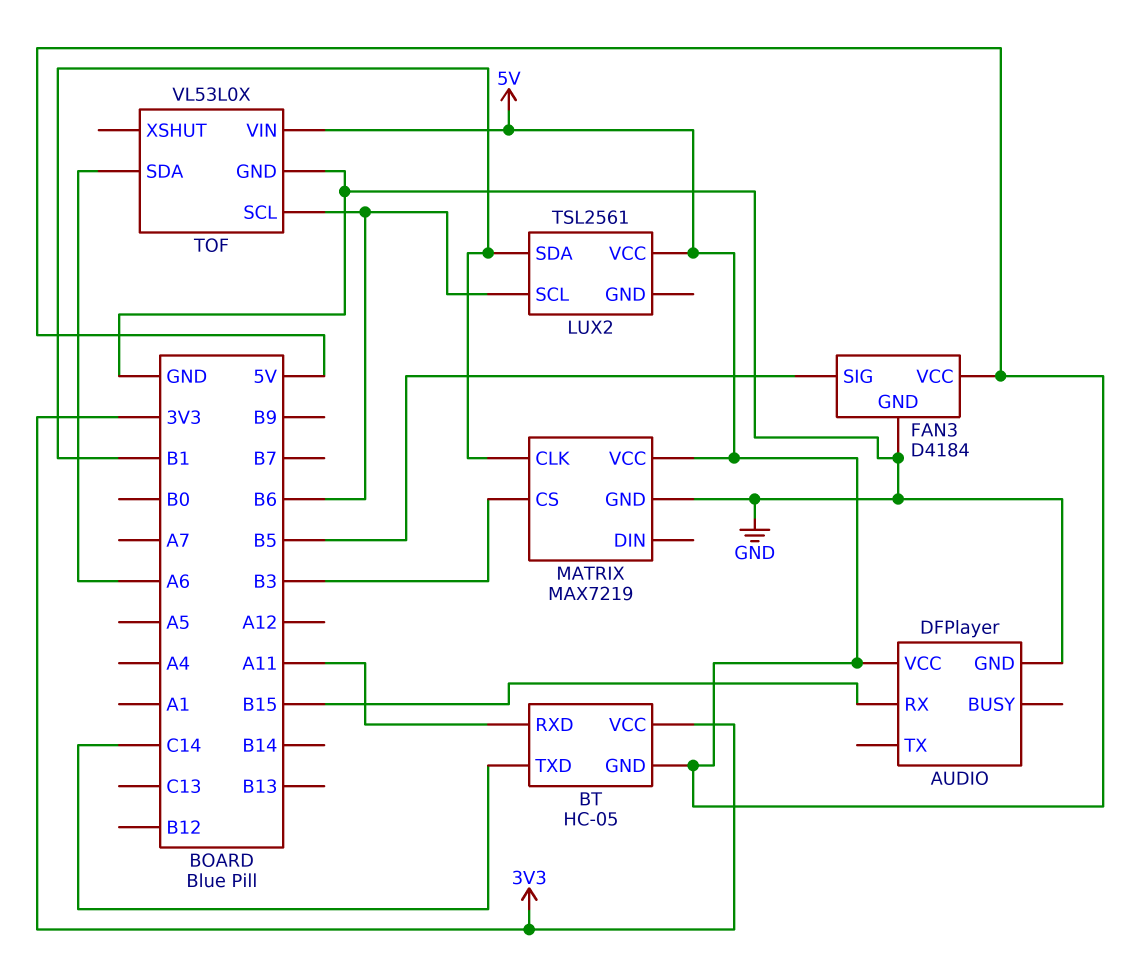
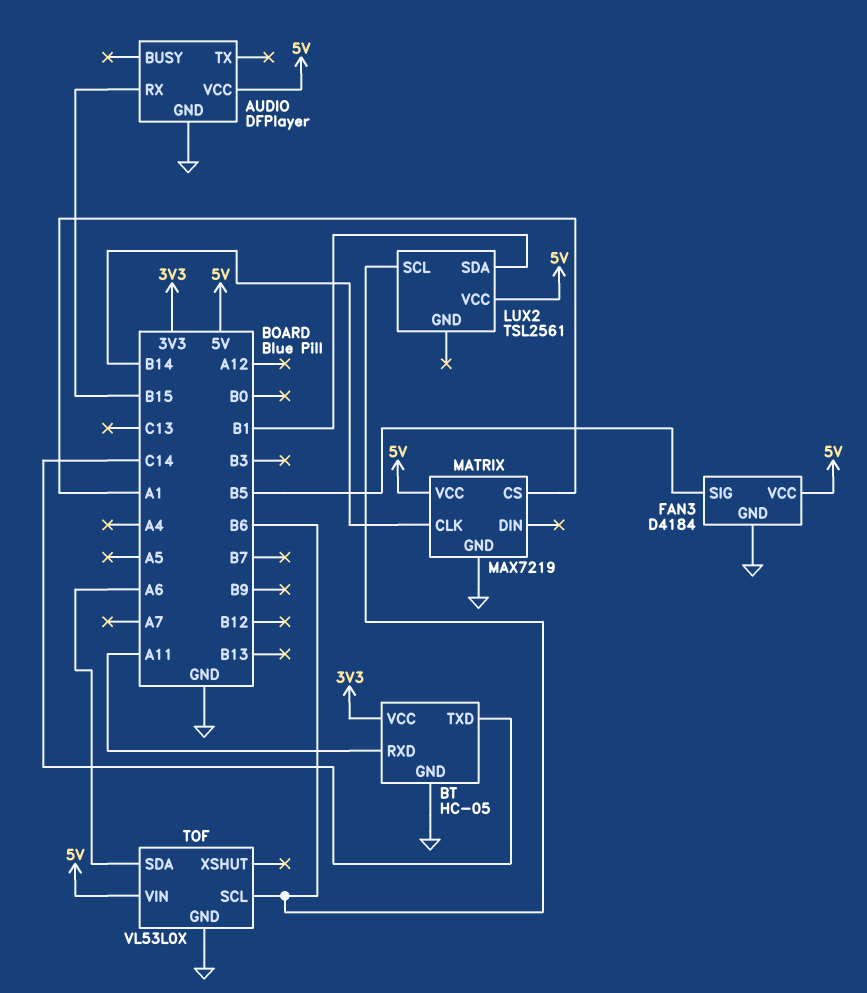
BT pin GND: 5V -> GND
MATRIX pin CLK: B1 -> B14
MATRIX pin CS: B3 -> A1

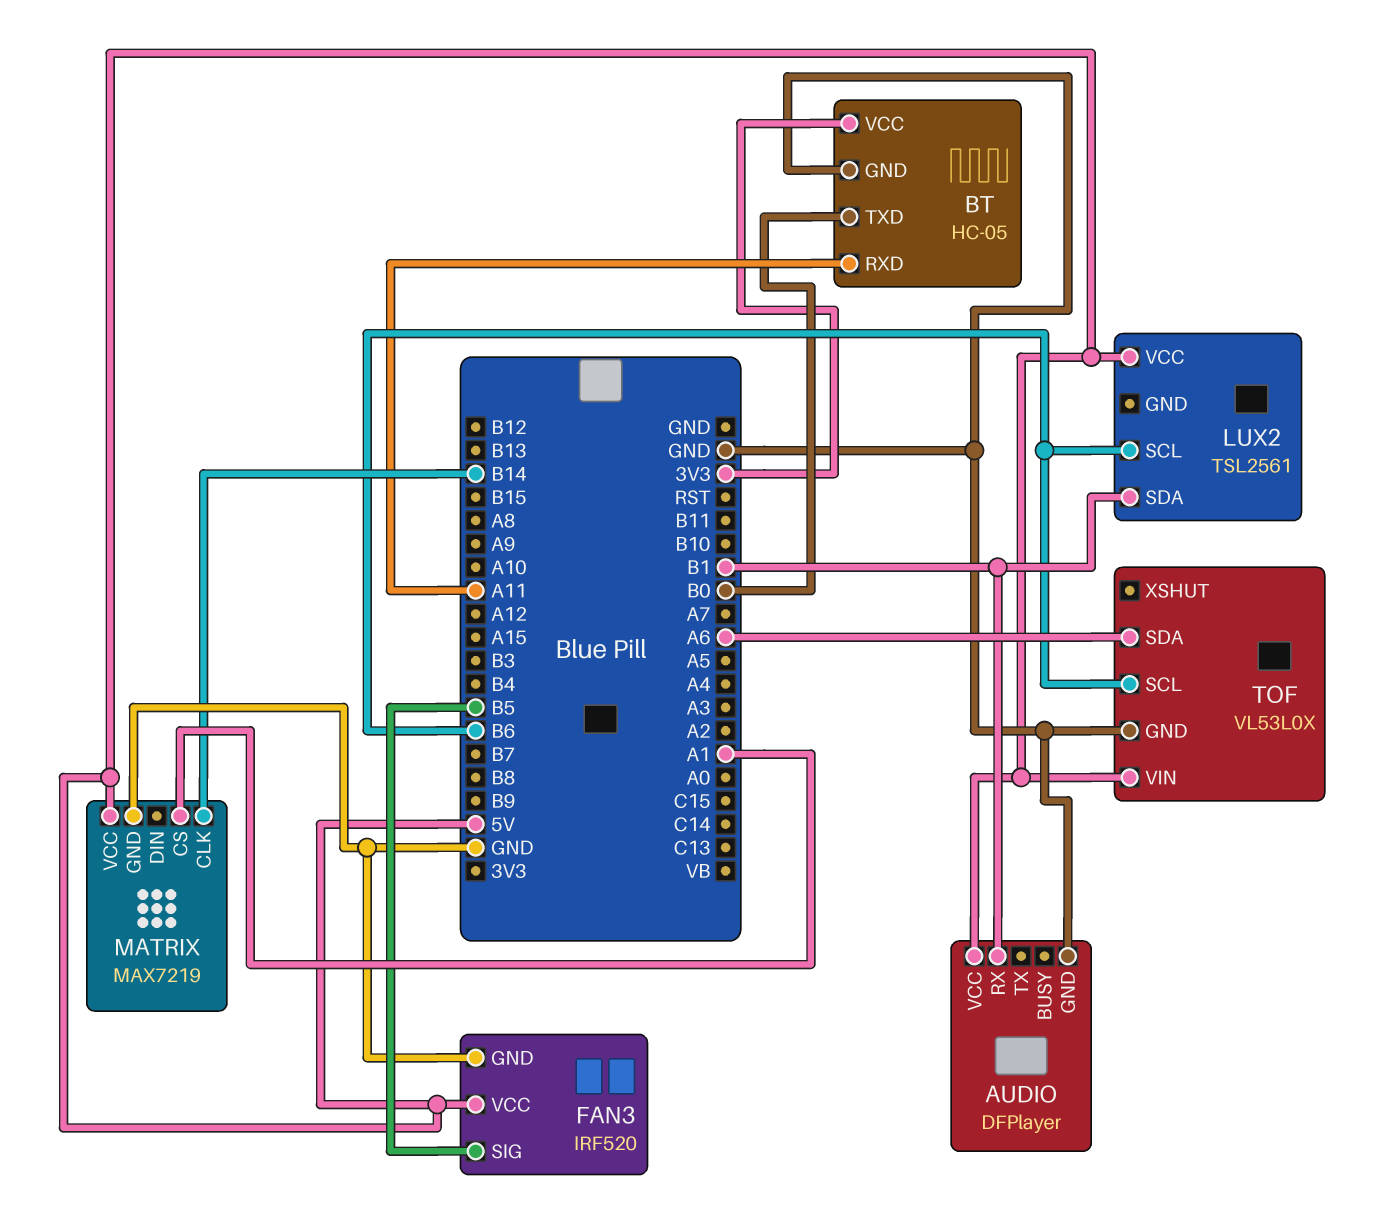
AUDIO pin RX: B15 -> B1
BT pin TXD: C14 -> B0
FAN3: D4184 -> IRF520

